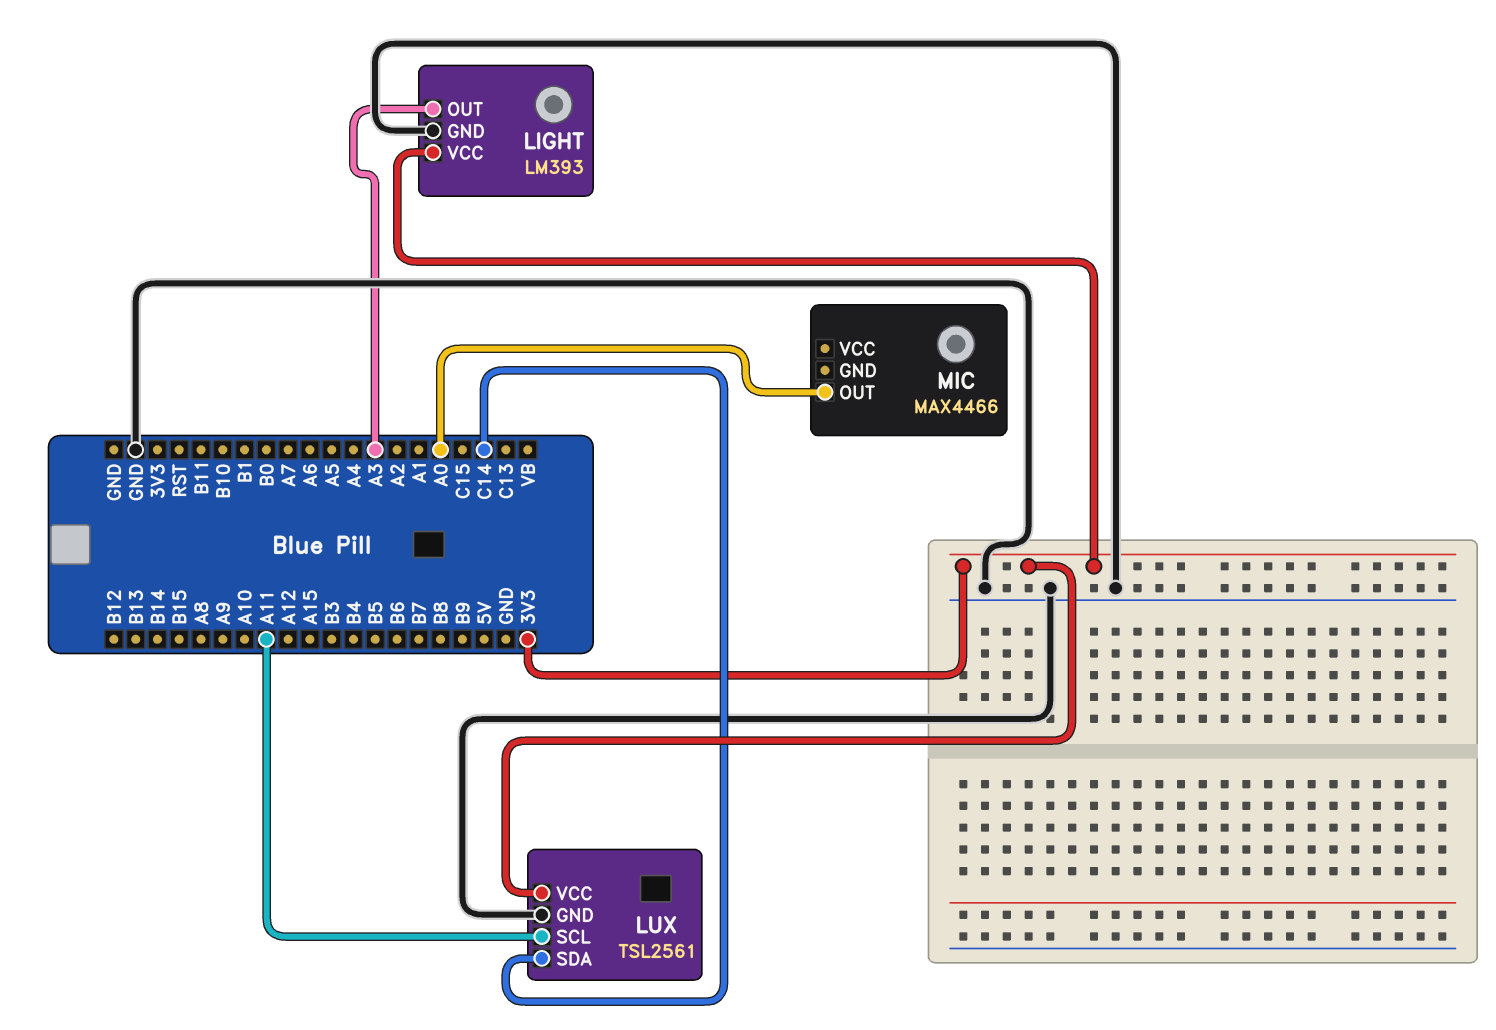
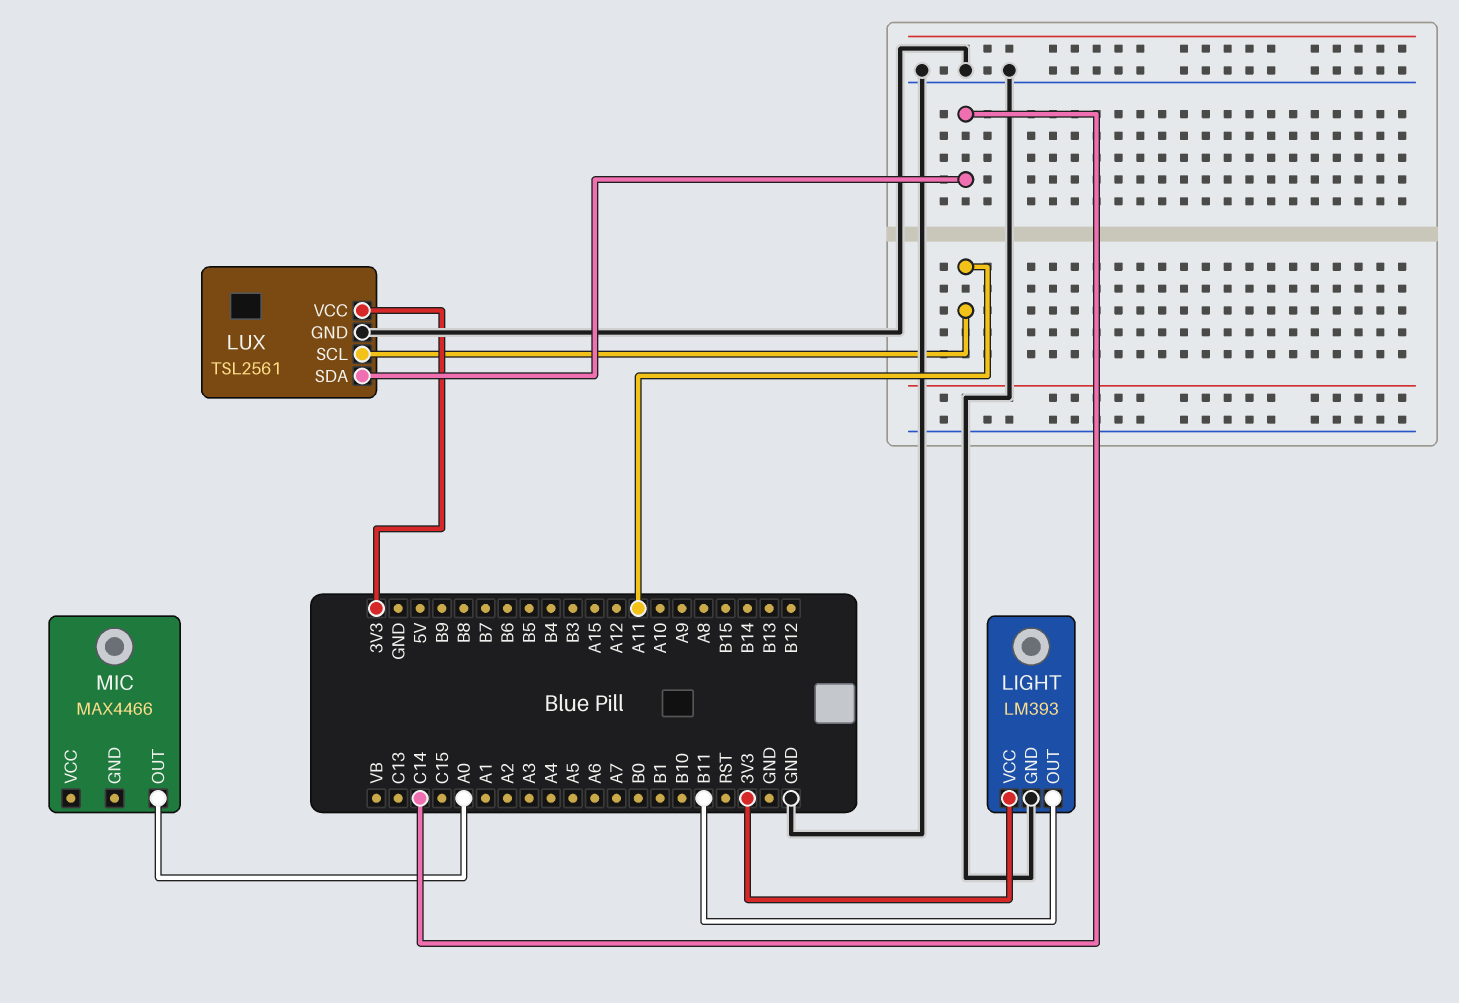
LIGHT pin OUT: A3 -> B11

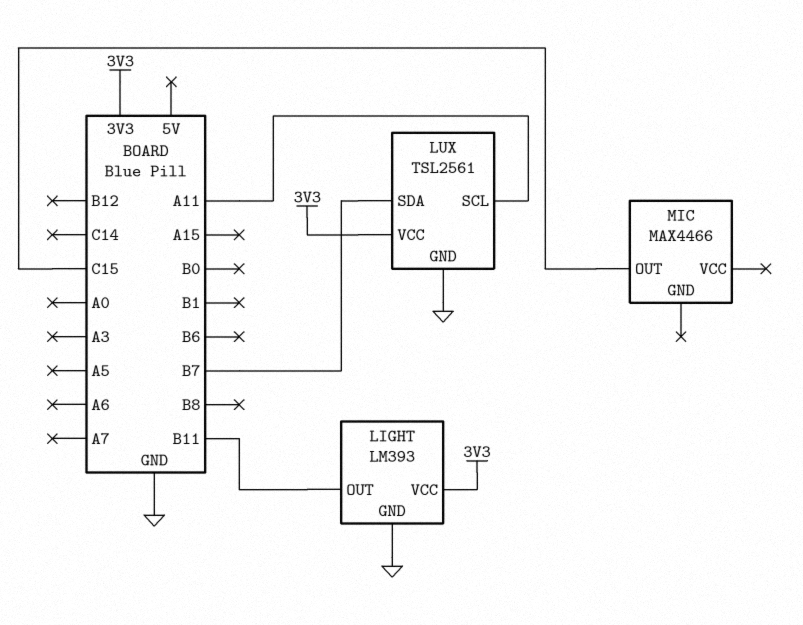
LUX pin SDA: C14 -> B7
MIC pin OUT: A0 -> C15

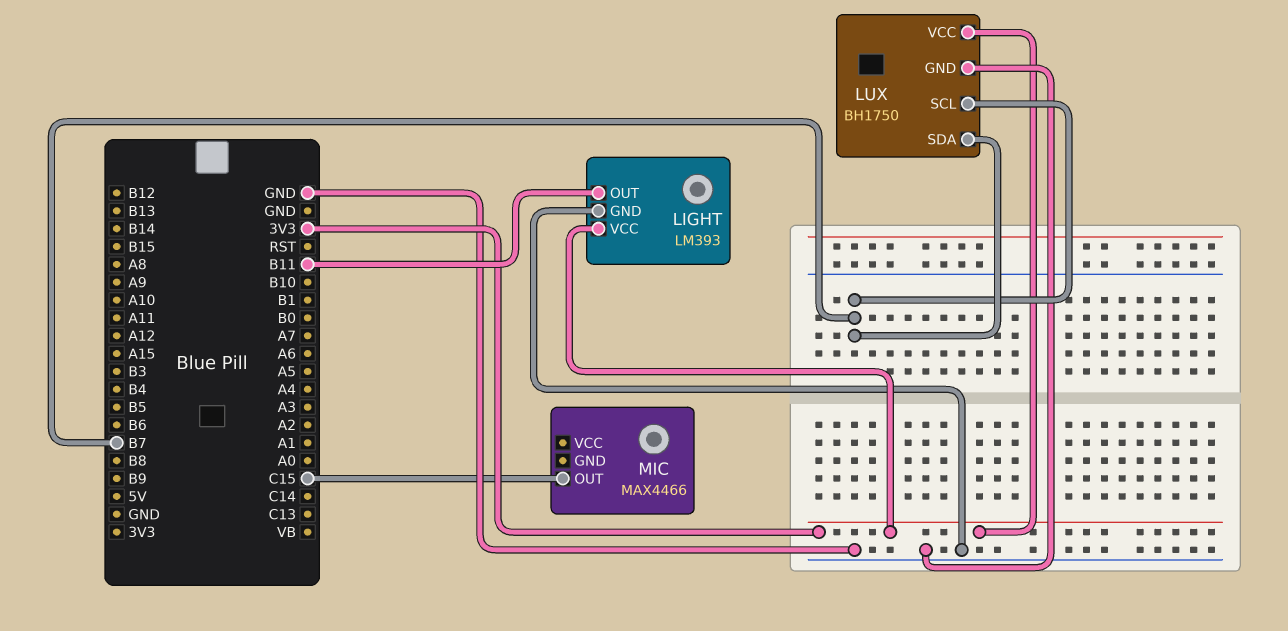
LUX: TSL2561 -> BH1750
LUX pin SCL: A11 -> B7

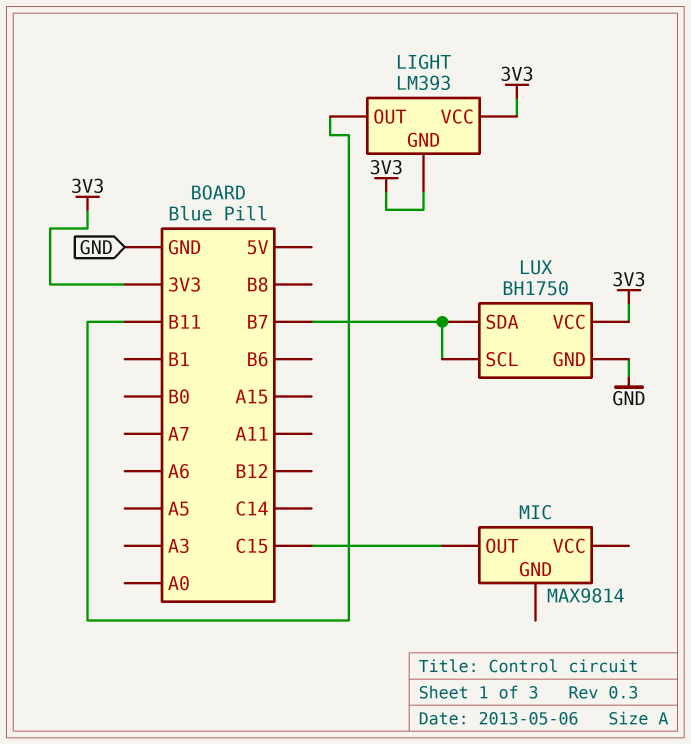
LIGHT pin GND: GND -> 3V3
MIC: MAX4466 -> MAX9814

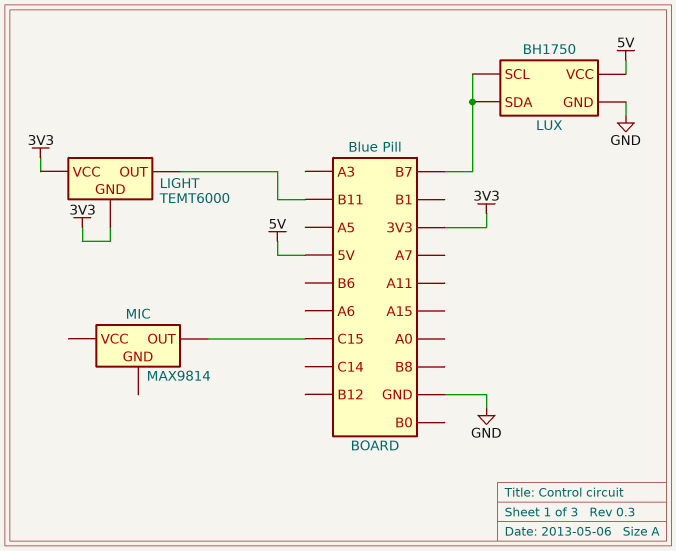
LIGHT: LM393 -> TEMT6000
LUX pin VCC: 3V3 -> 5V

